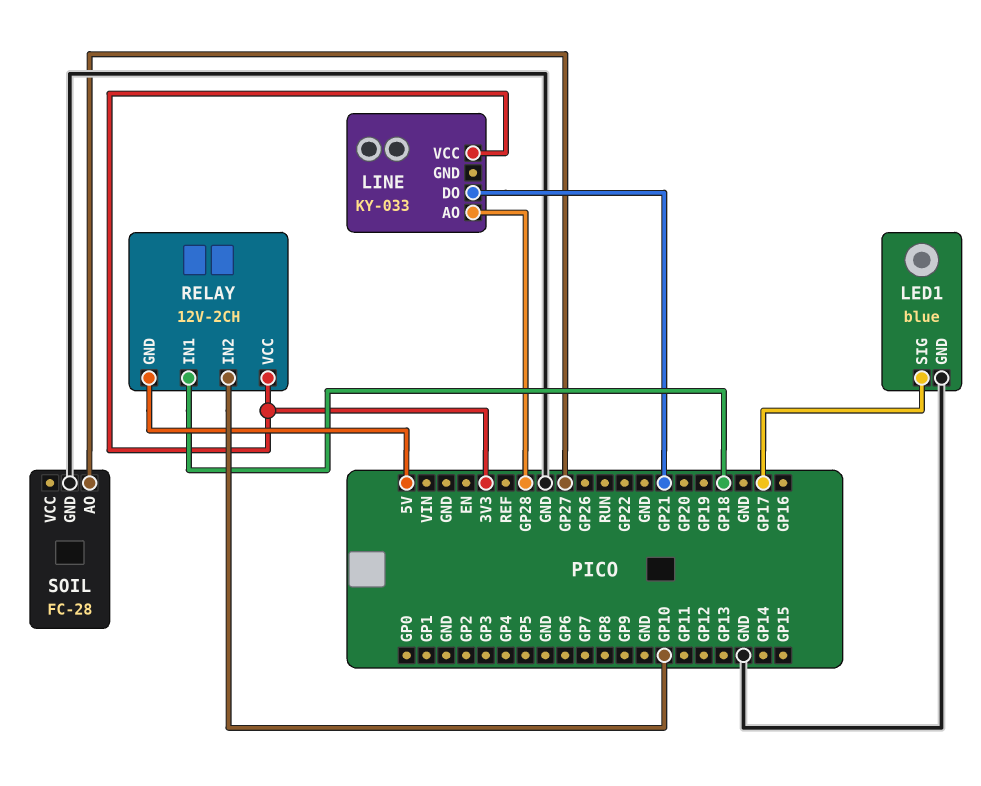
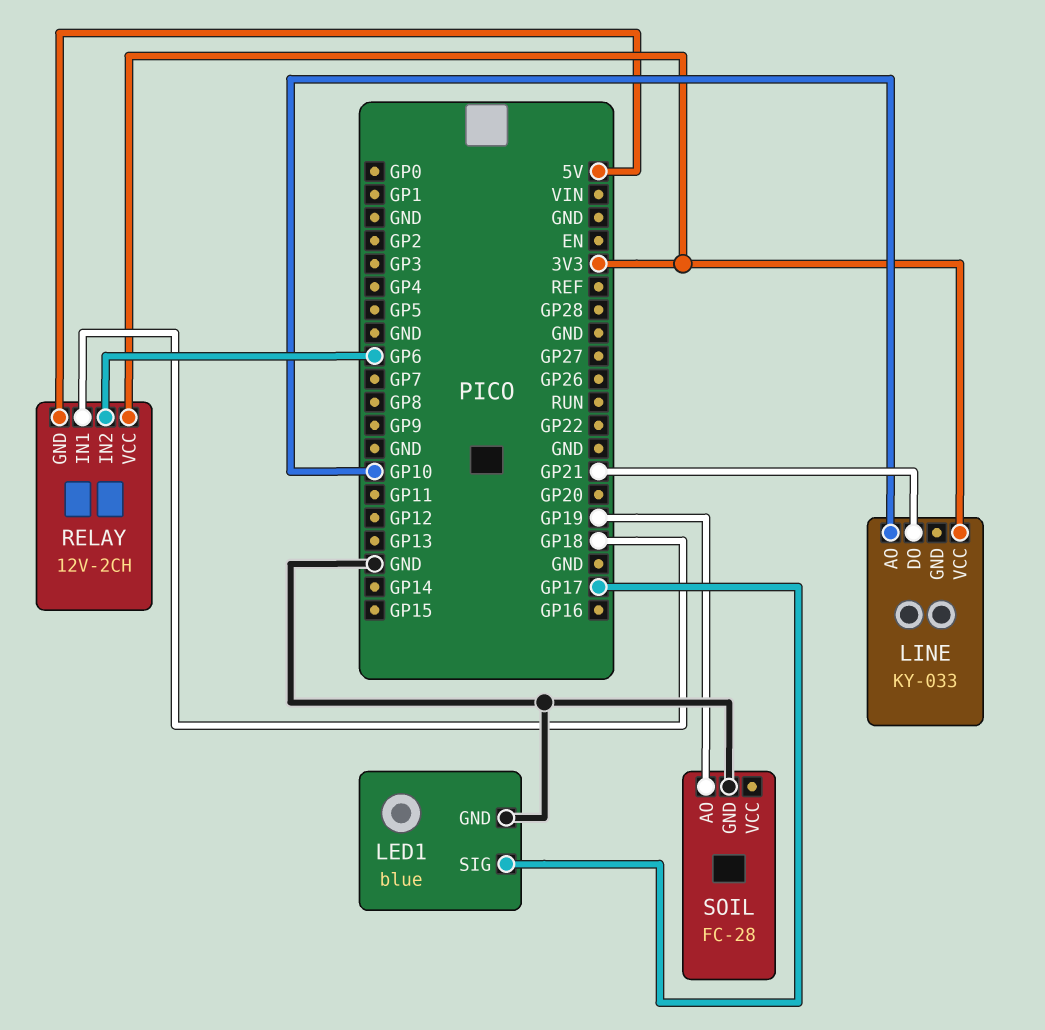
LINE pin AO: GP28 -> GP10
RELAY pin IN2: GP10 -> GP6
SOIL pin AO: GP27 -> GP19

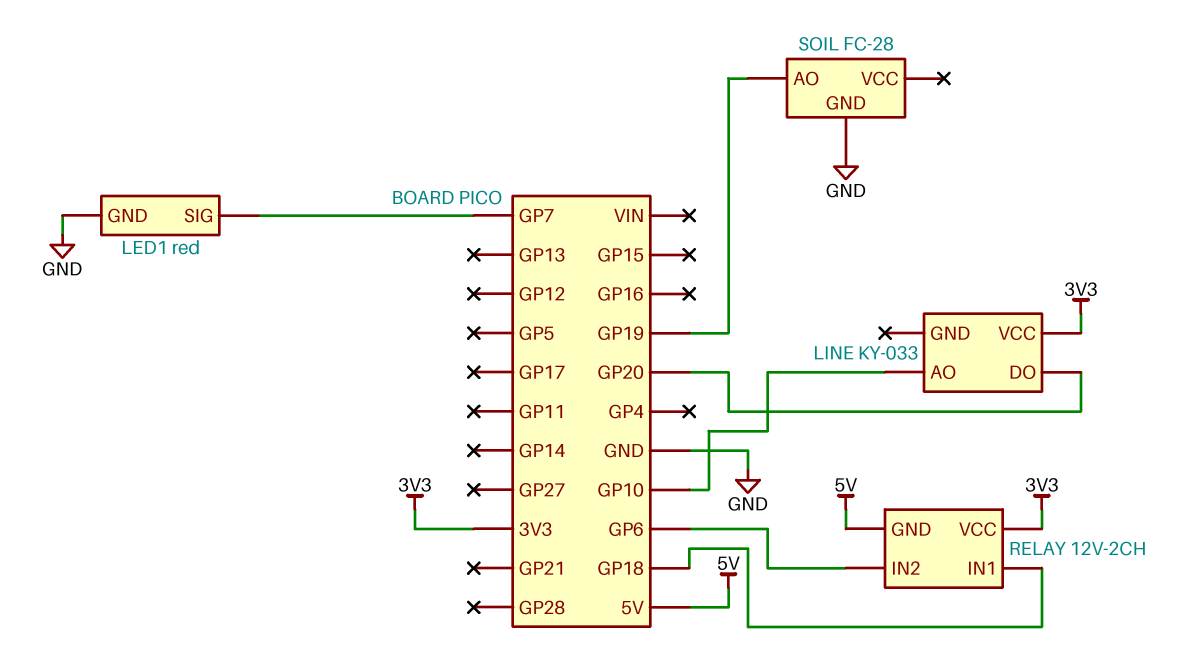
LED1: blue -> red
LED1 pin SIG: GP17 -> GP7
LINE pin DO: GP21 -> GP20

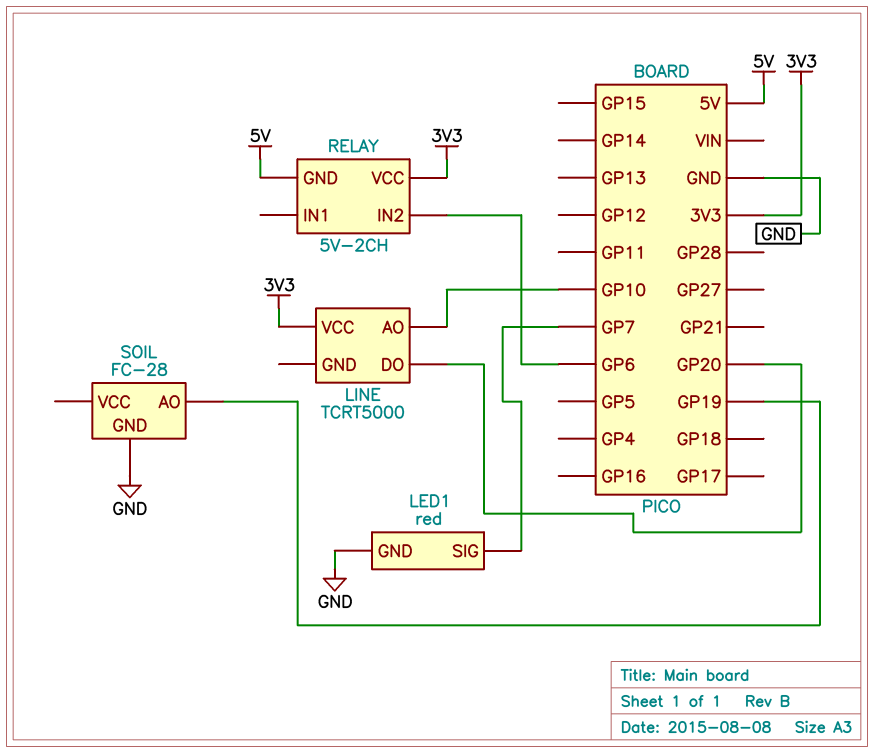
LINE: KY-033 -> TCRT5000
RELAY: 12V-2CH -> 5V-2CH
RELAY pin IN1: GP18 -> none

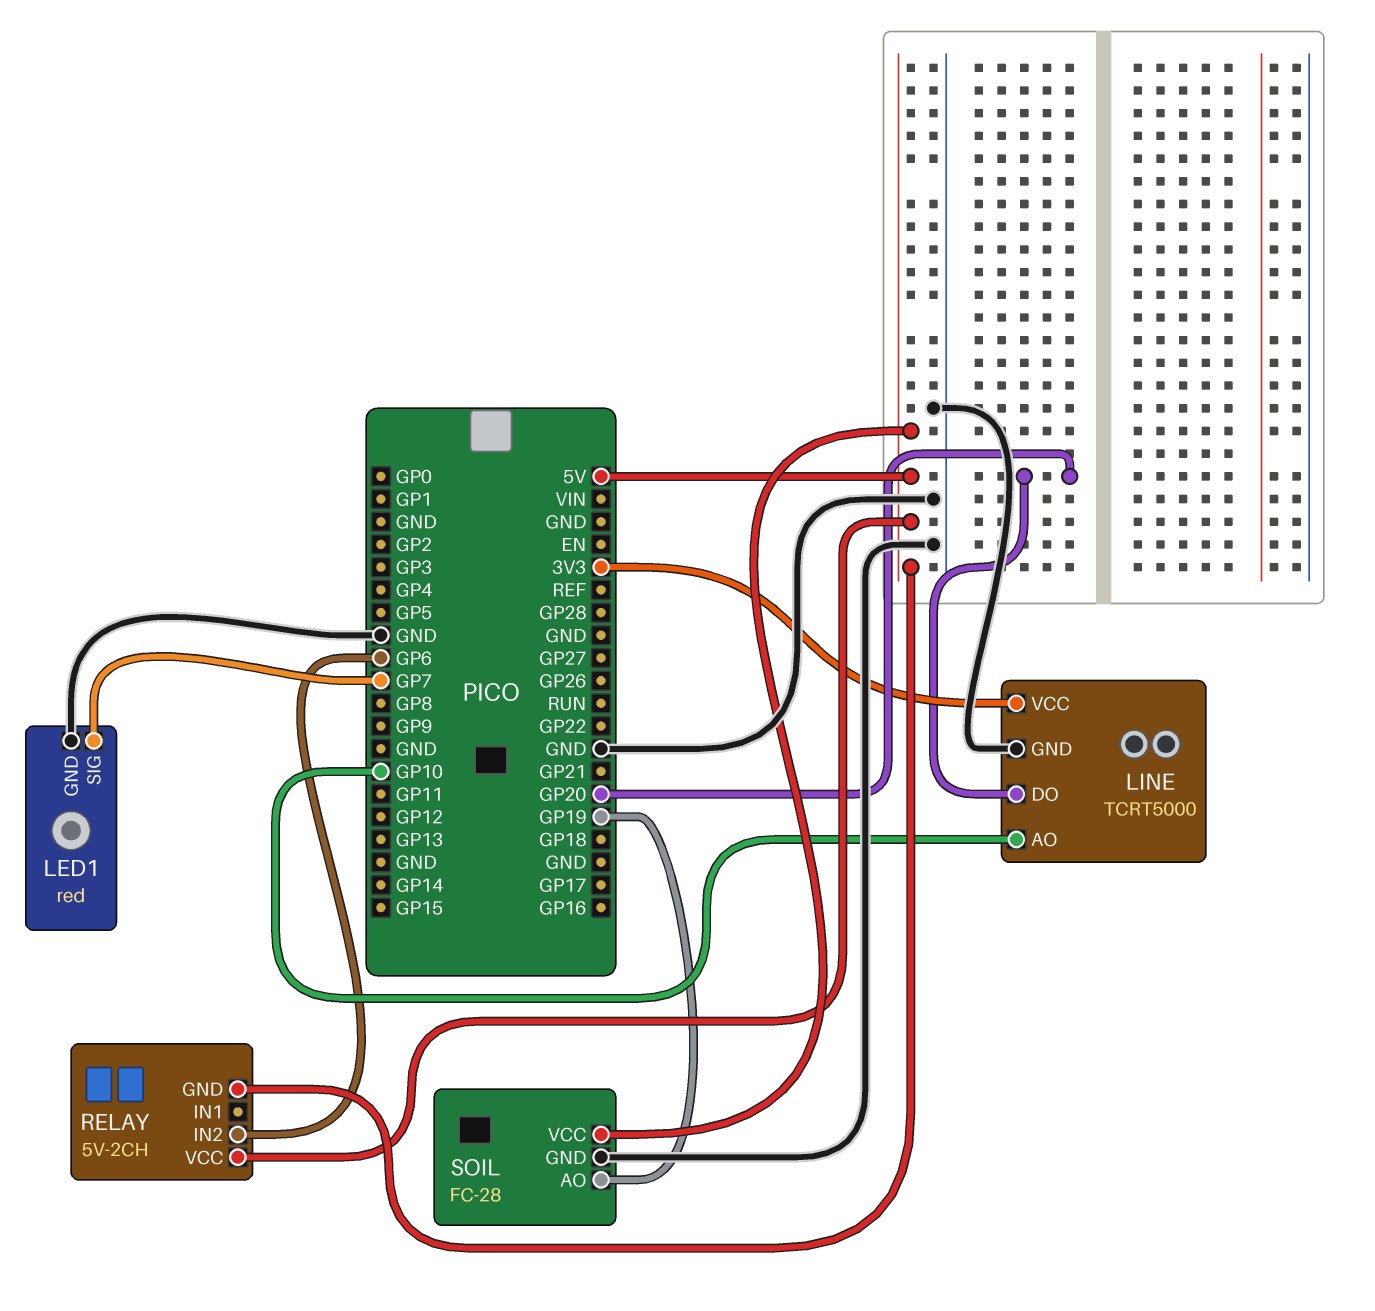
LINE pin GND: none -> GND
RELAY pin VCC: 3V3 -> 5V
SOIL pin VCC: none -> 5V

